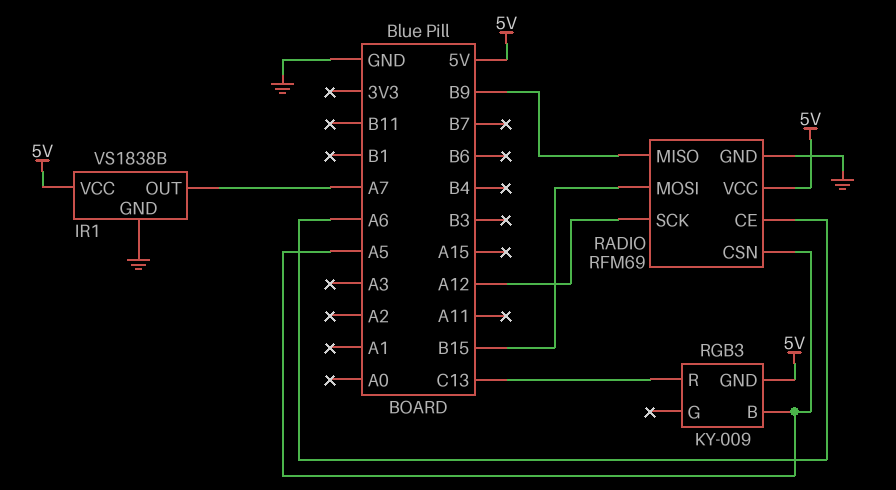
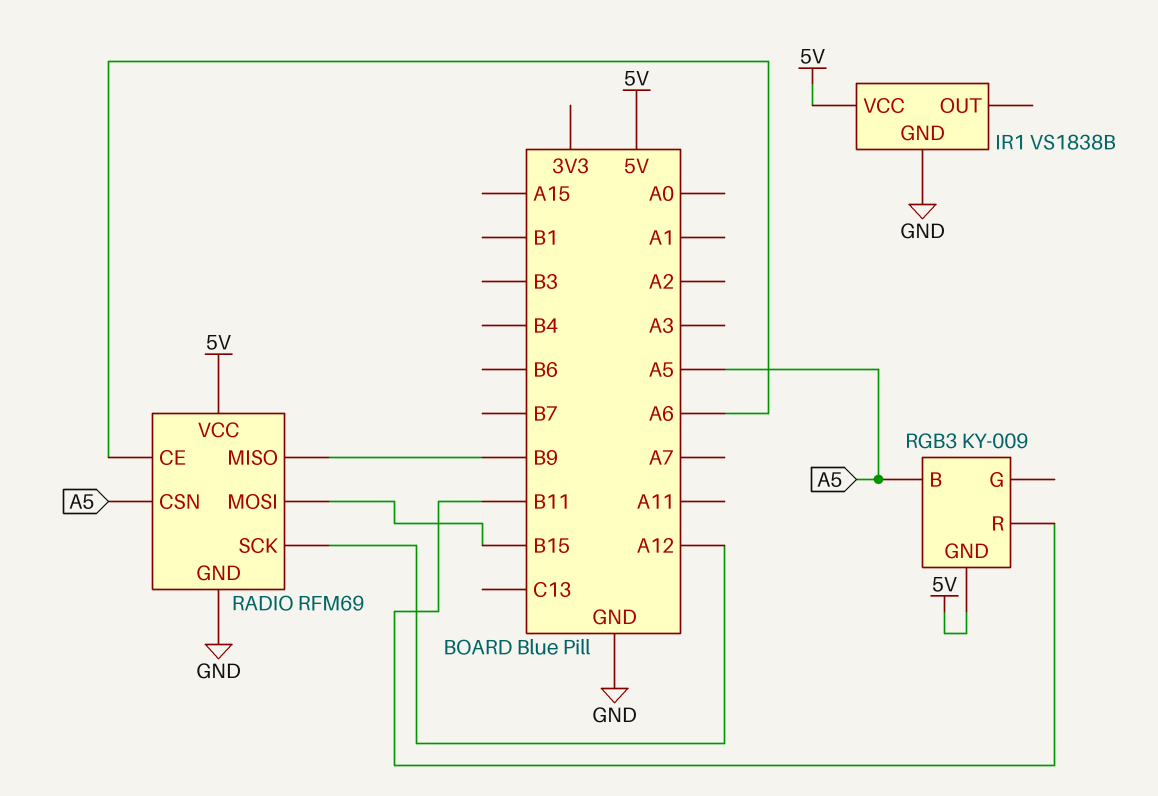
IR1 pin OUT: A7 -> none
RGB3 pin R: C13 -> B11

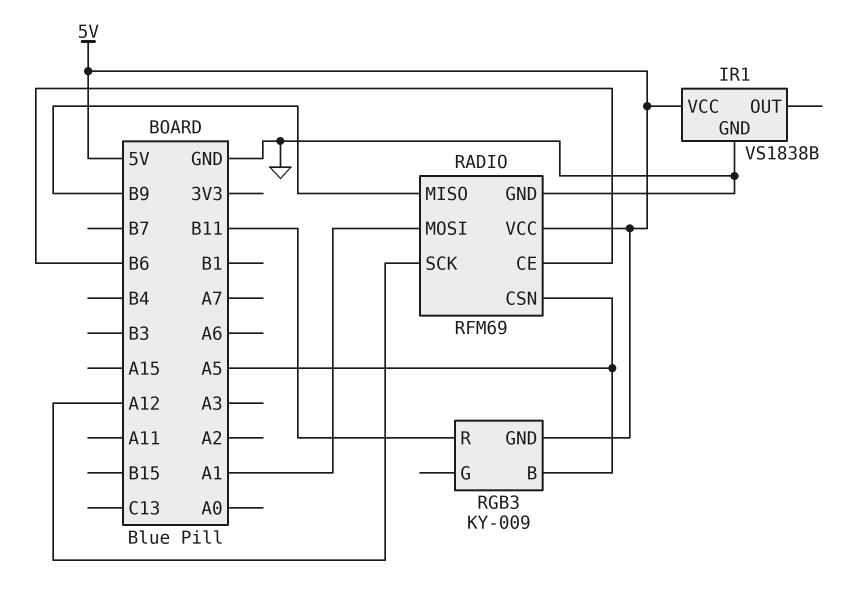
RADIO pin CE: A6 -> B6
RADIO pin MOSI: B15 -> A1

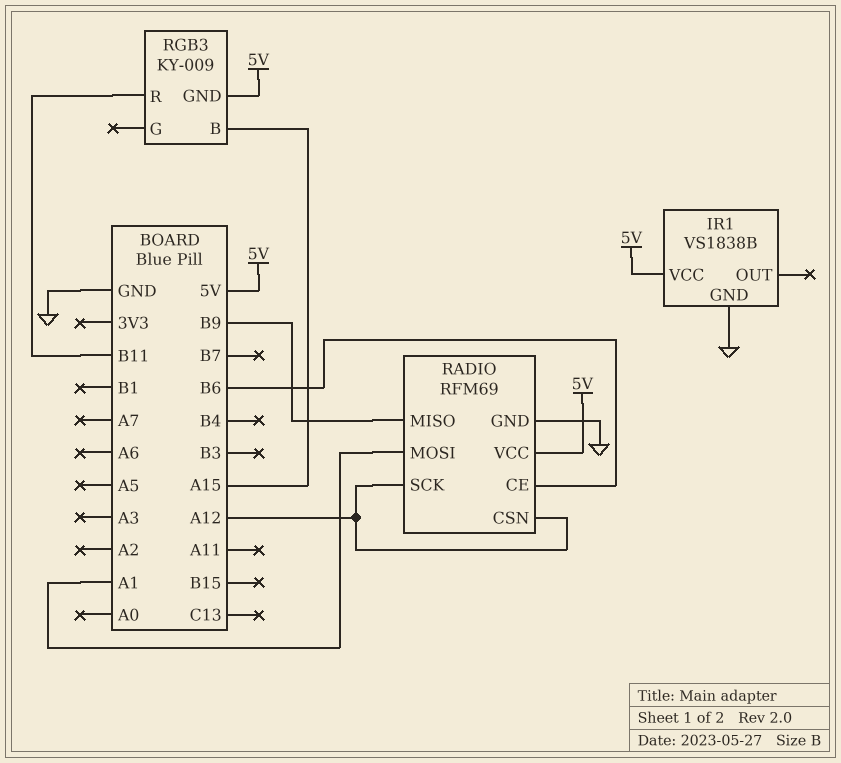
RADIO pin CSN: A5 -> A12
RGB3 pin B: A5 -> A15

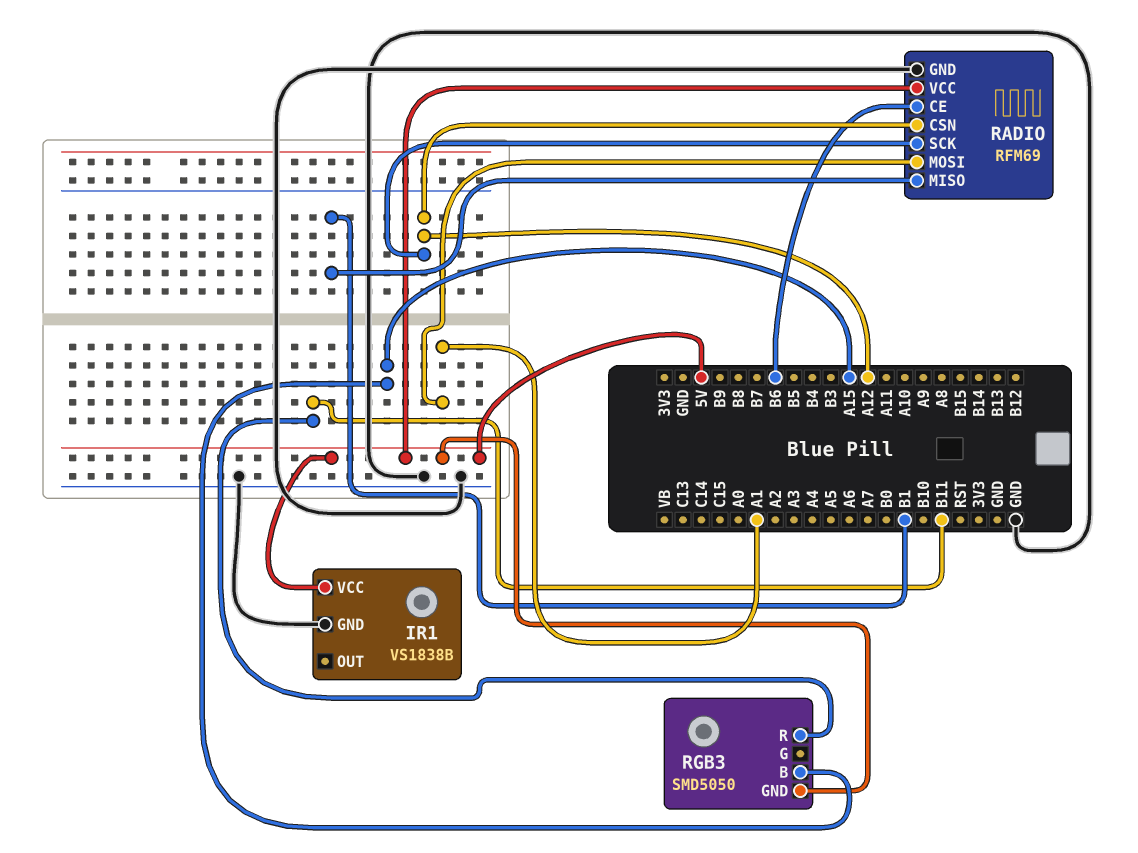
RADIO pin MISO: B9 -> B1
RGB3: KY-009 -> SMD5050

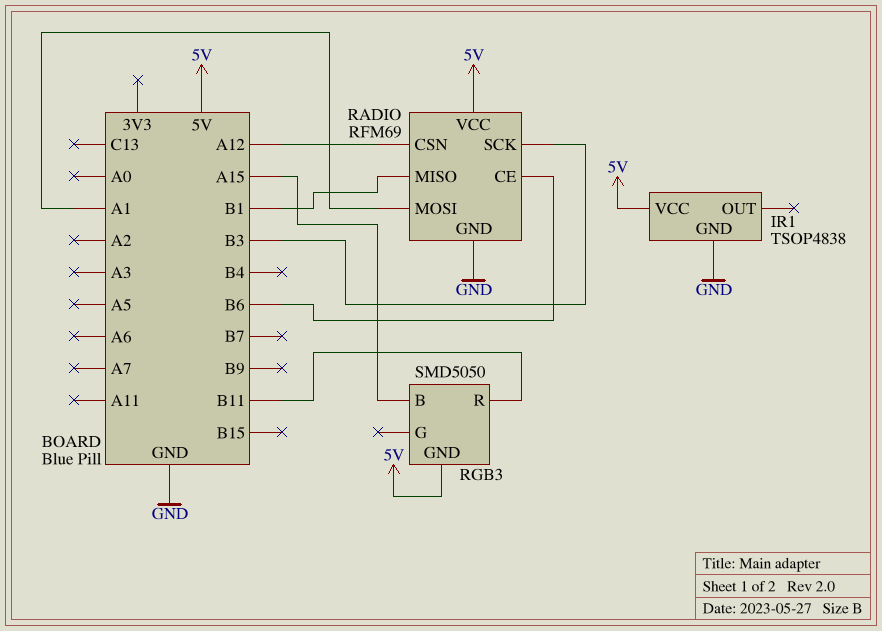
IR1: VS1838B -> TSOP4838
RADIO pin SCK: A12 -> B3

